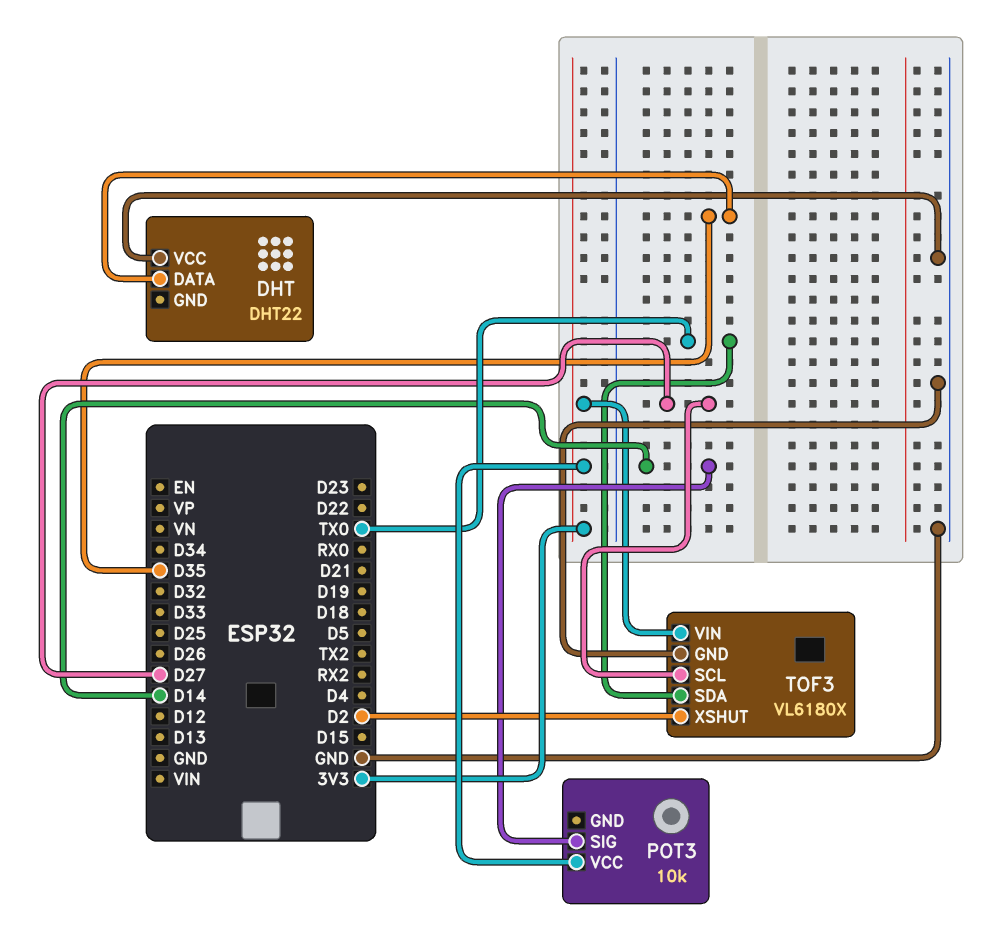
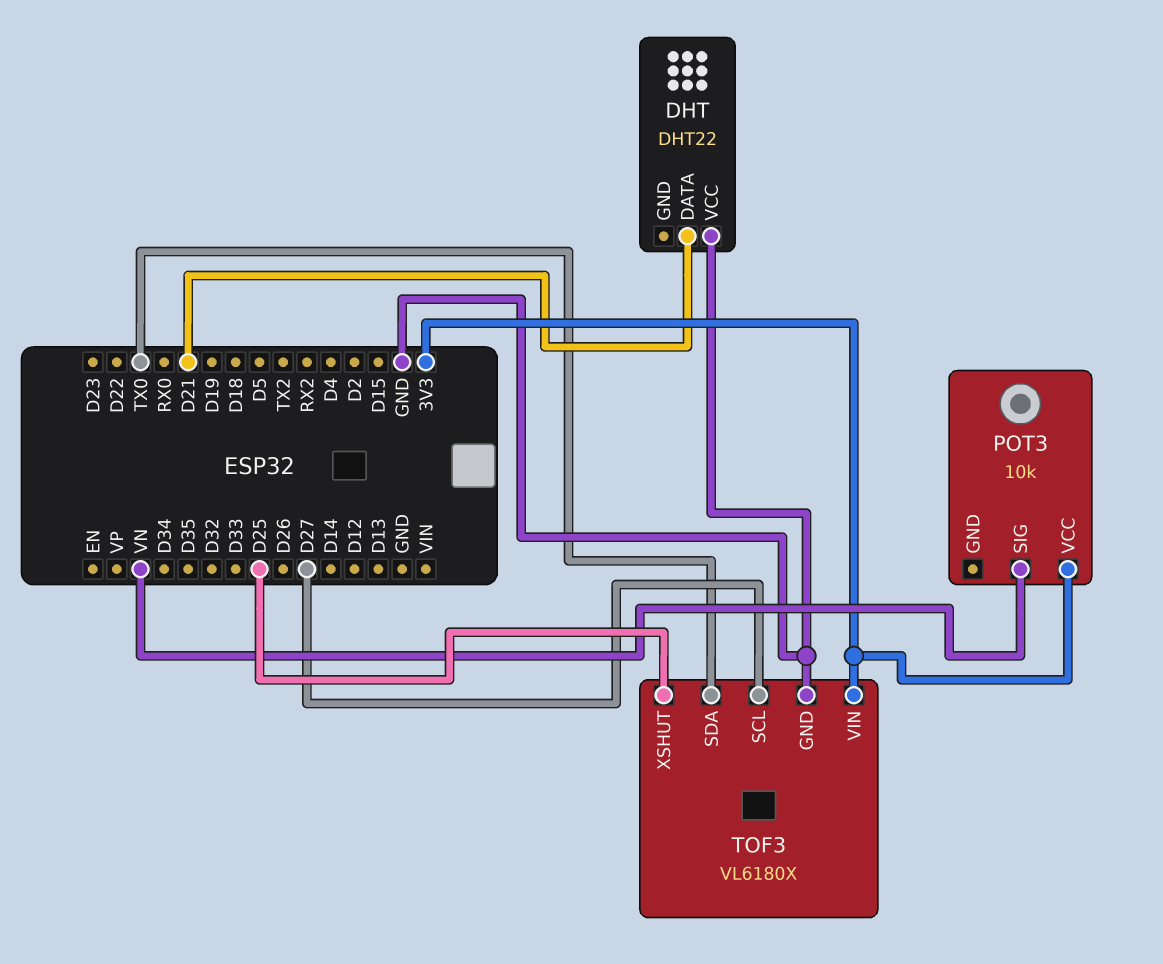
DHT pin DATA: D35 -> D21
POT3 pin SIG: D14 -> VN
TOF3 pin XSHUT: D2 -> D25

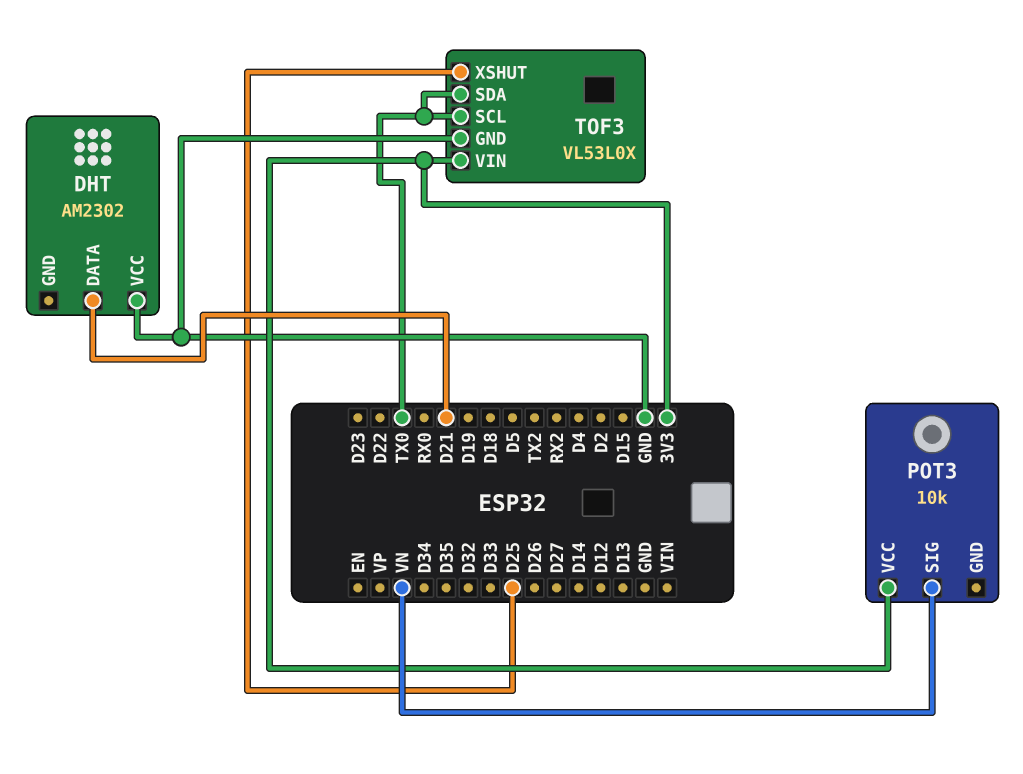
DHT: DHT22 -> AM2302
TOF3: VL6180X -> VL53L0X
TOF3 pin SCL: D27 -> TX0

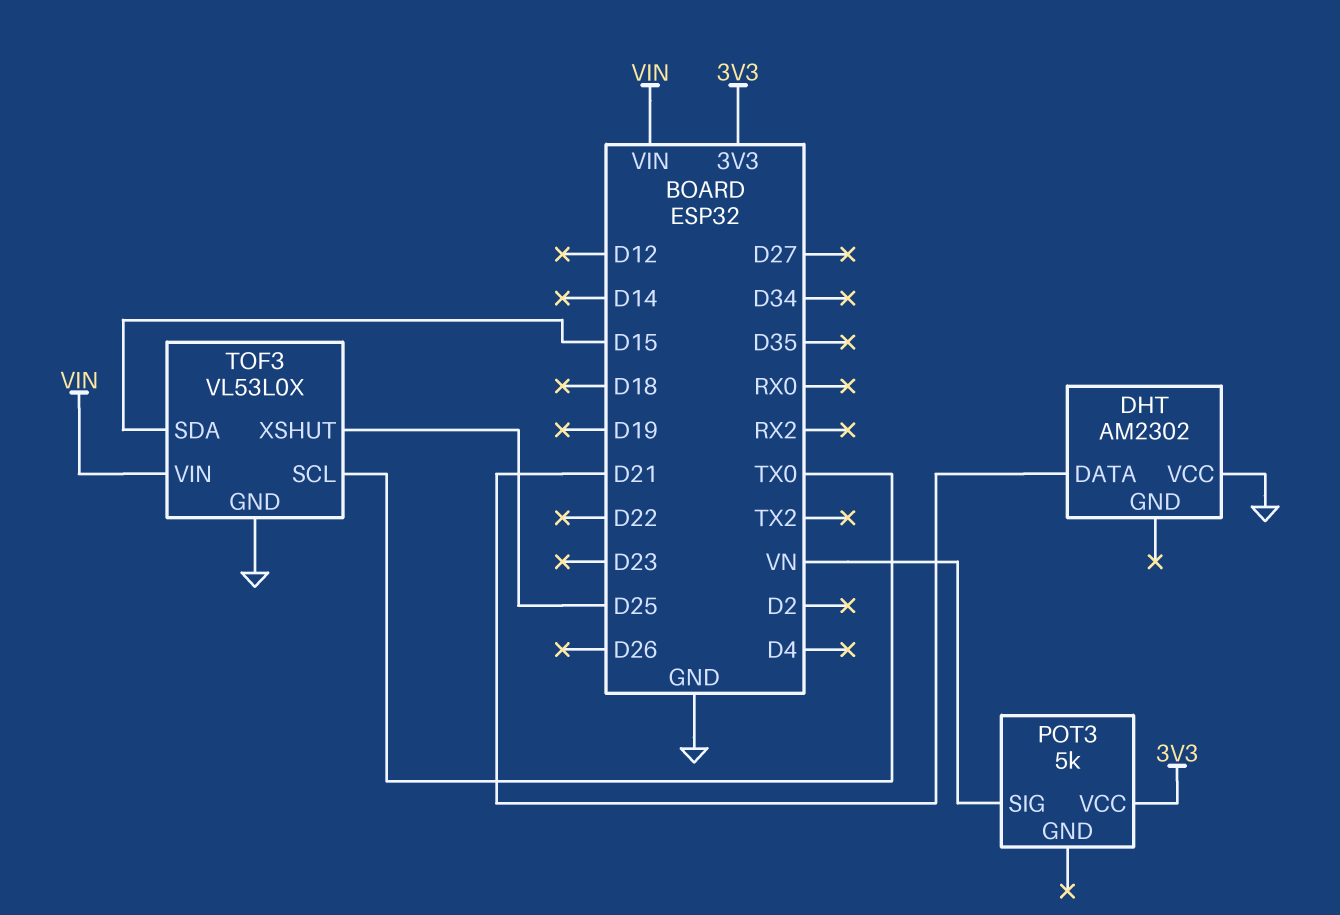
POT3: 10k -> 5k
TOF3 pin SDA: TX0 -> D15
TOF3 pin VIN: 3V3 -> VIN

